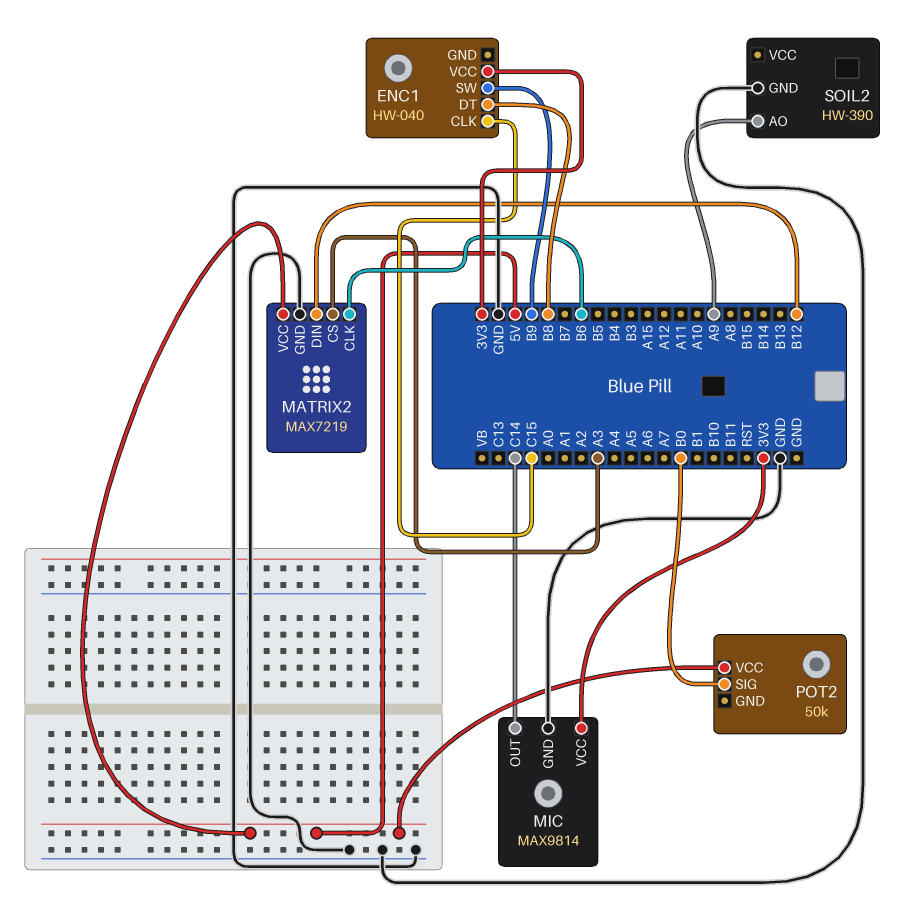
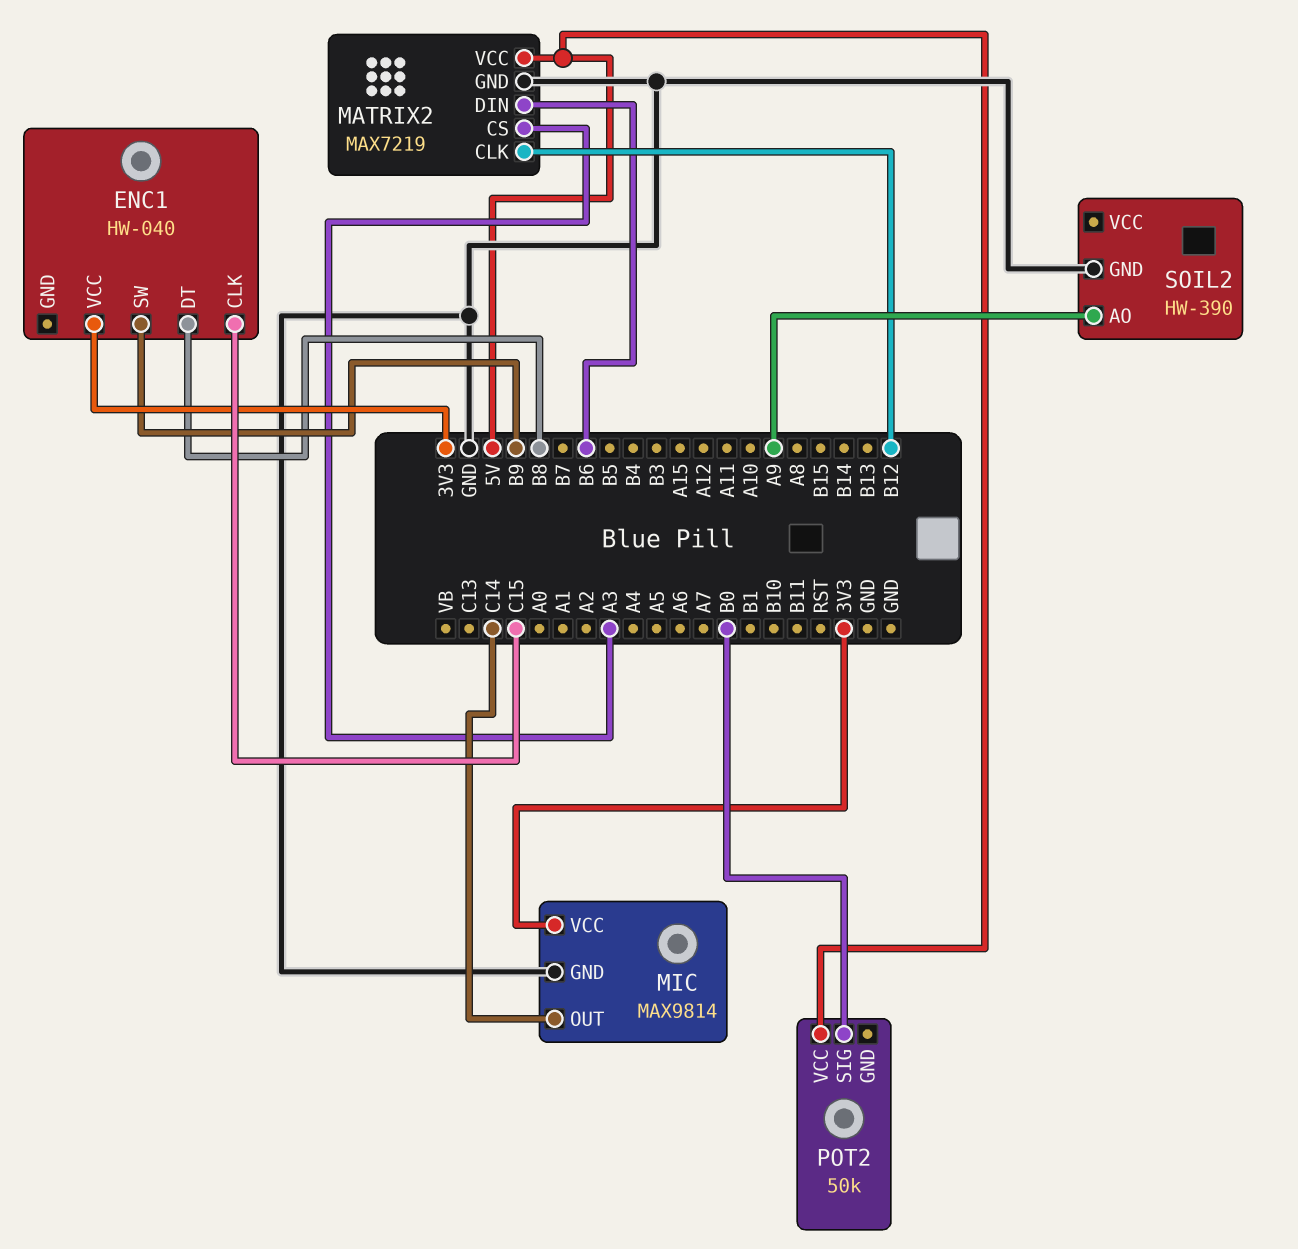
MATRIX2 pin CLK: B6 -> B12
MATRIX2 pin DIN: B12 -> B6

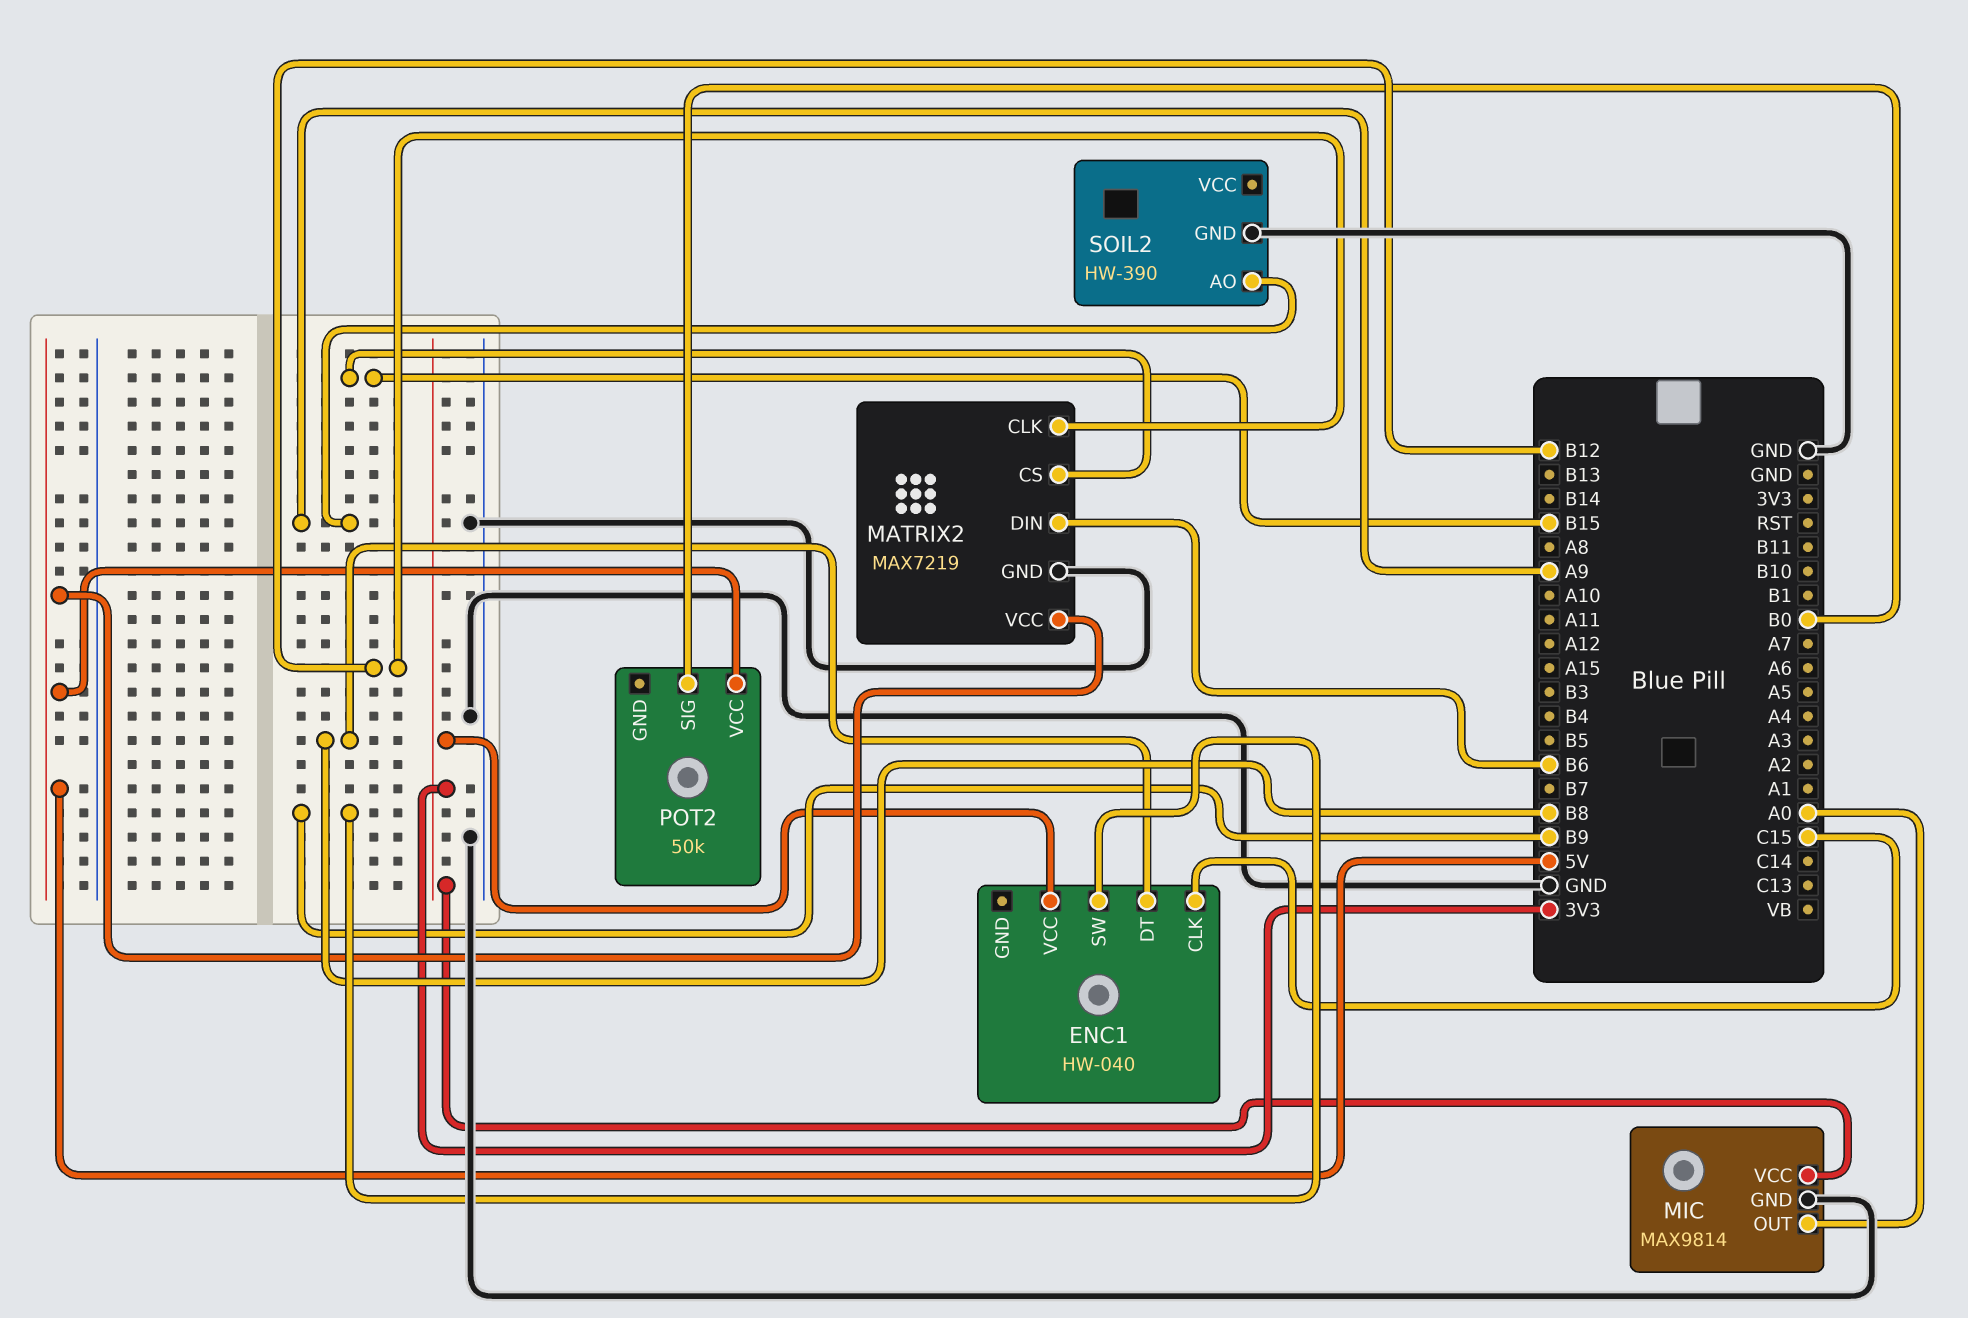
MATRIX2 pin CS: A3 -> B15
MIC pin OUT: C14 -> A0

